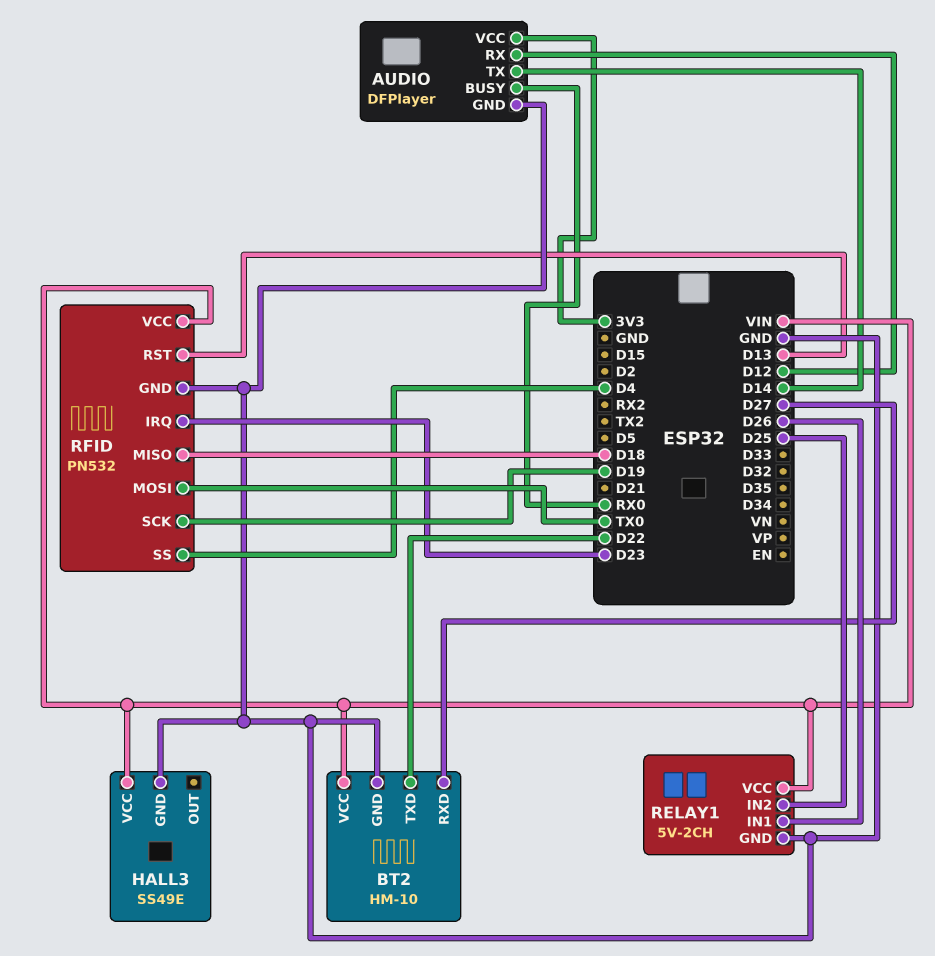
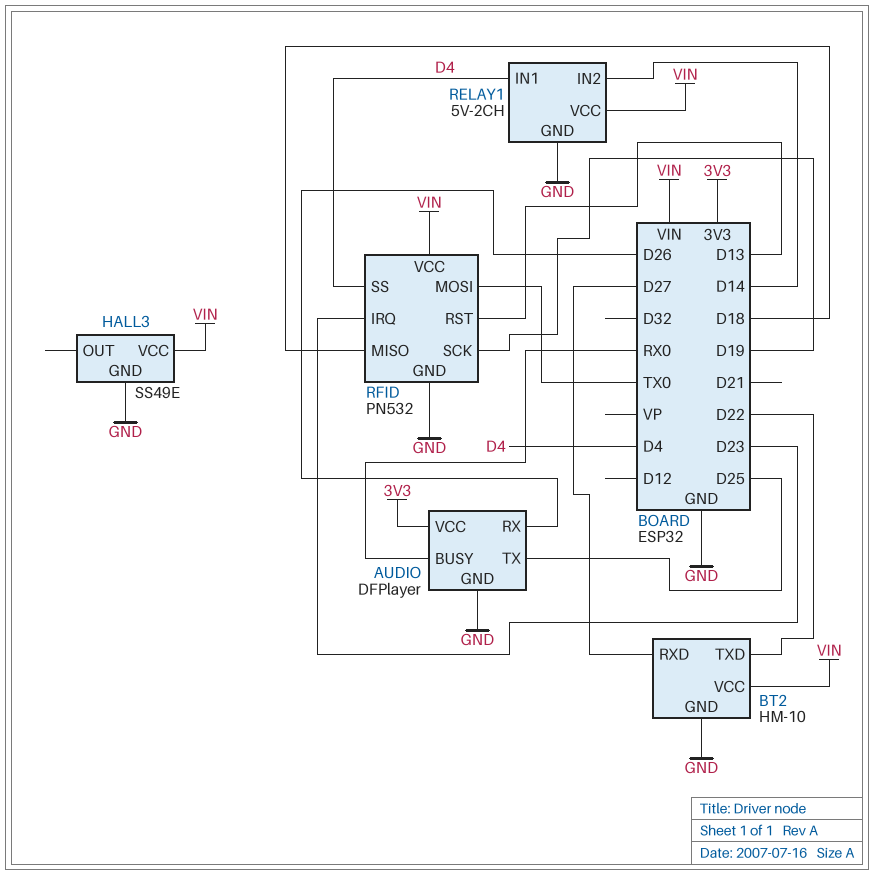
AUDIO pin RX: D12 -> D26
AUDIO pin TX: D14 -> D25
RELAY1 pin IN1: D26 -> D4
RELAY1 pin IN2: D25 -> D14

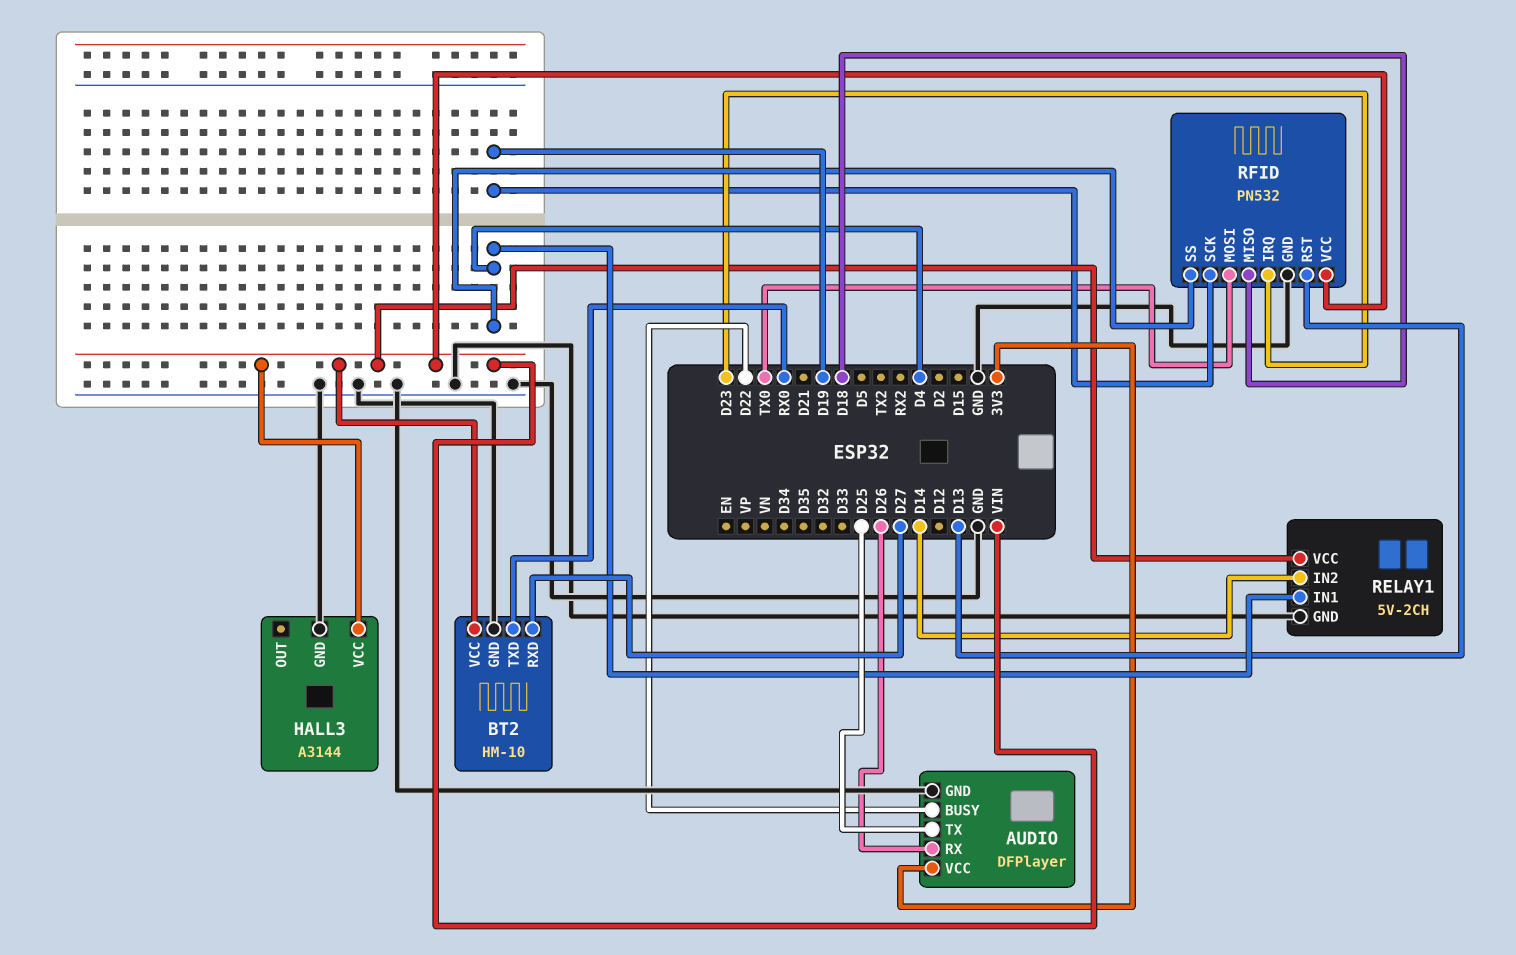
AUDIO pin BUSY: RX0 -> D22
BT2 pin TXD: D22 -> RX0
HALL3: SS49E -> A3144

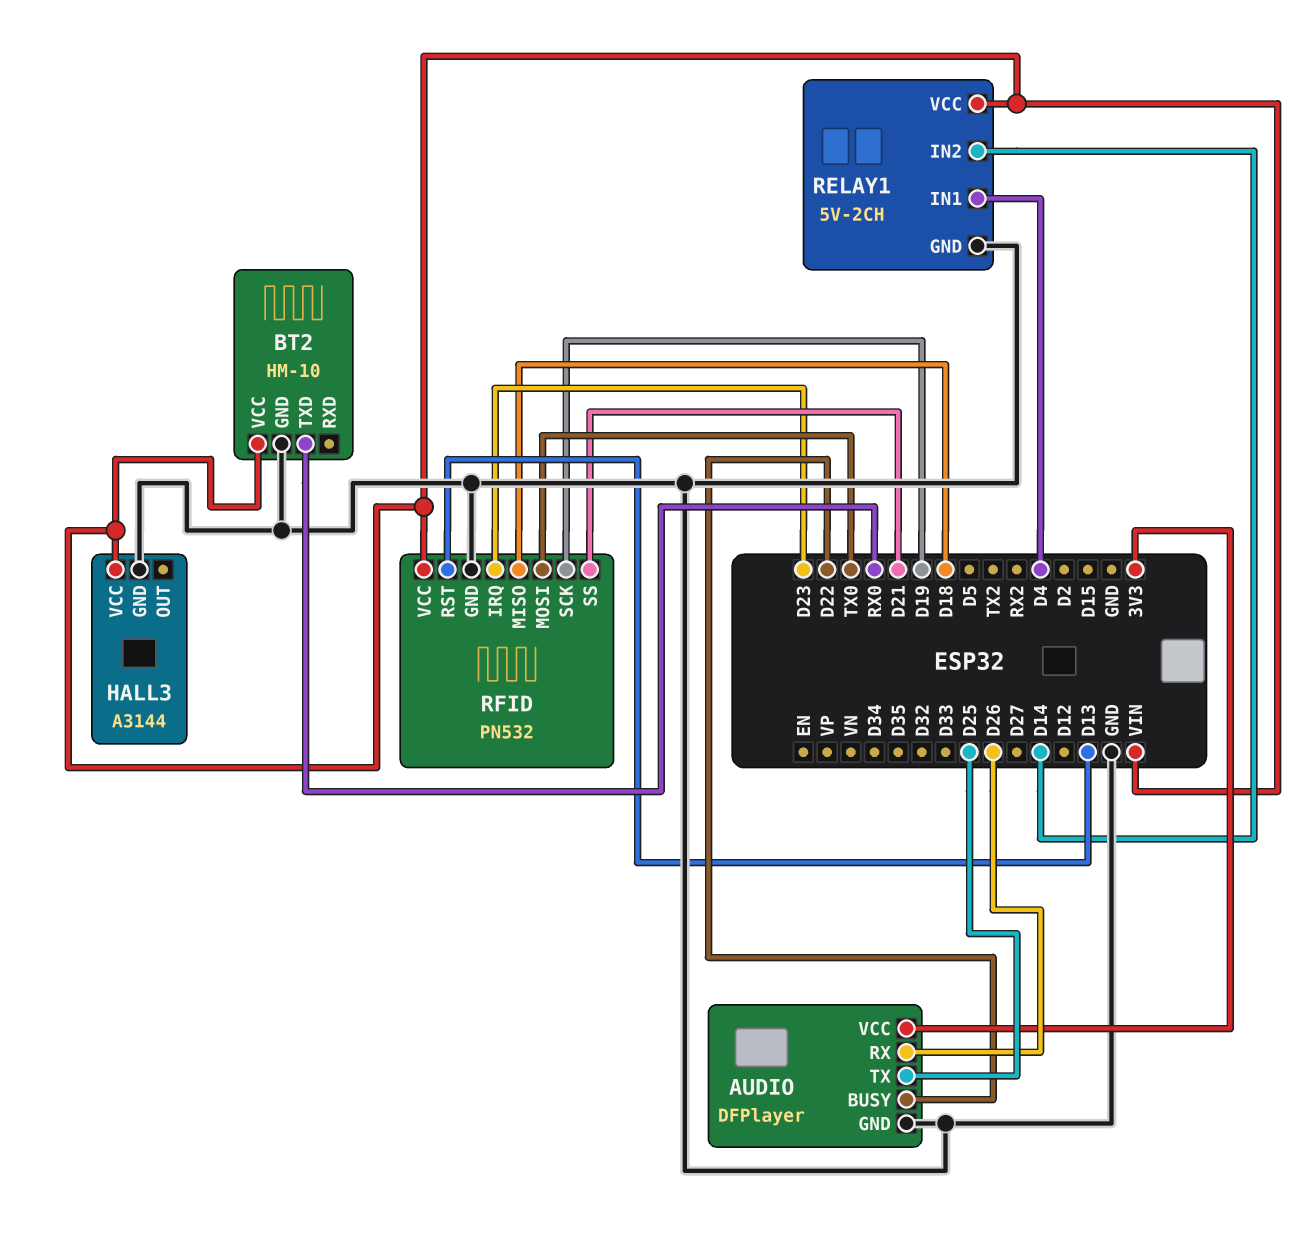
BT2 pin RXD: D27 -> none
RFID pin SS: D4 -> D21

